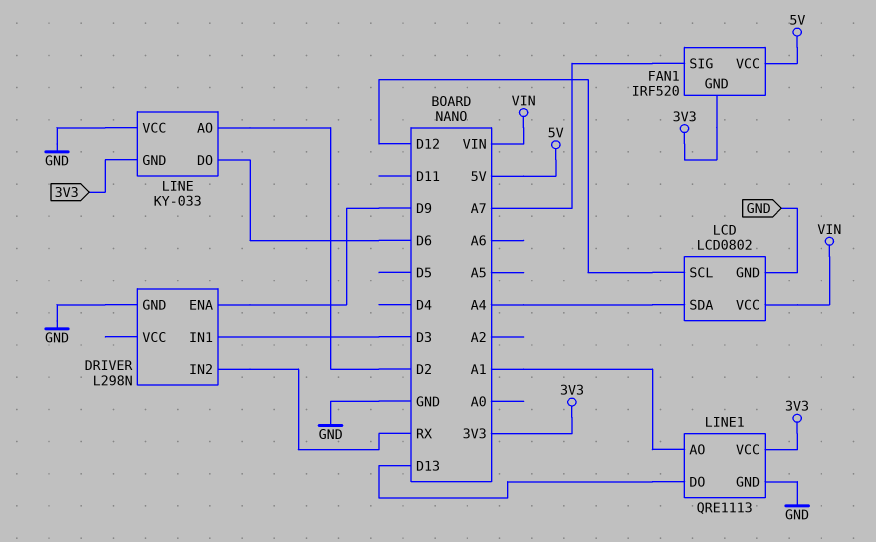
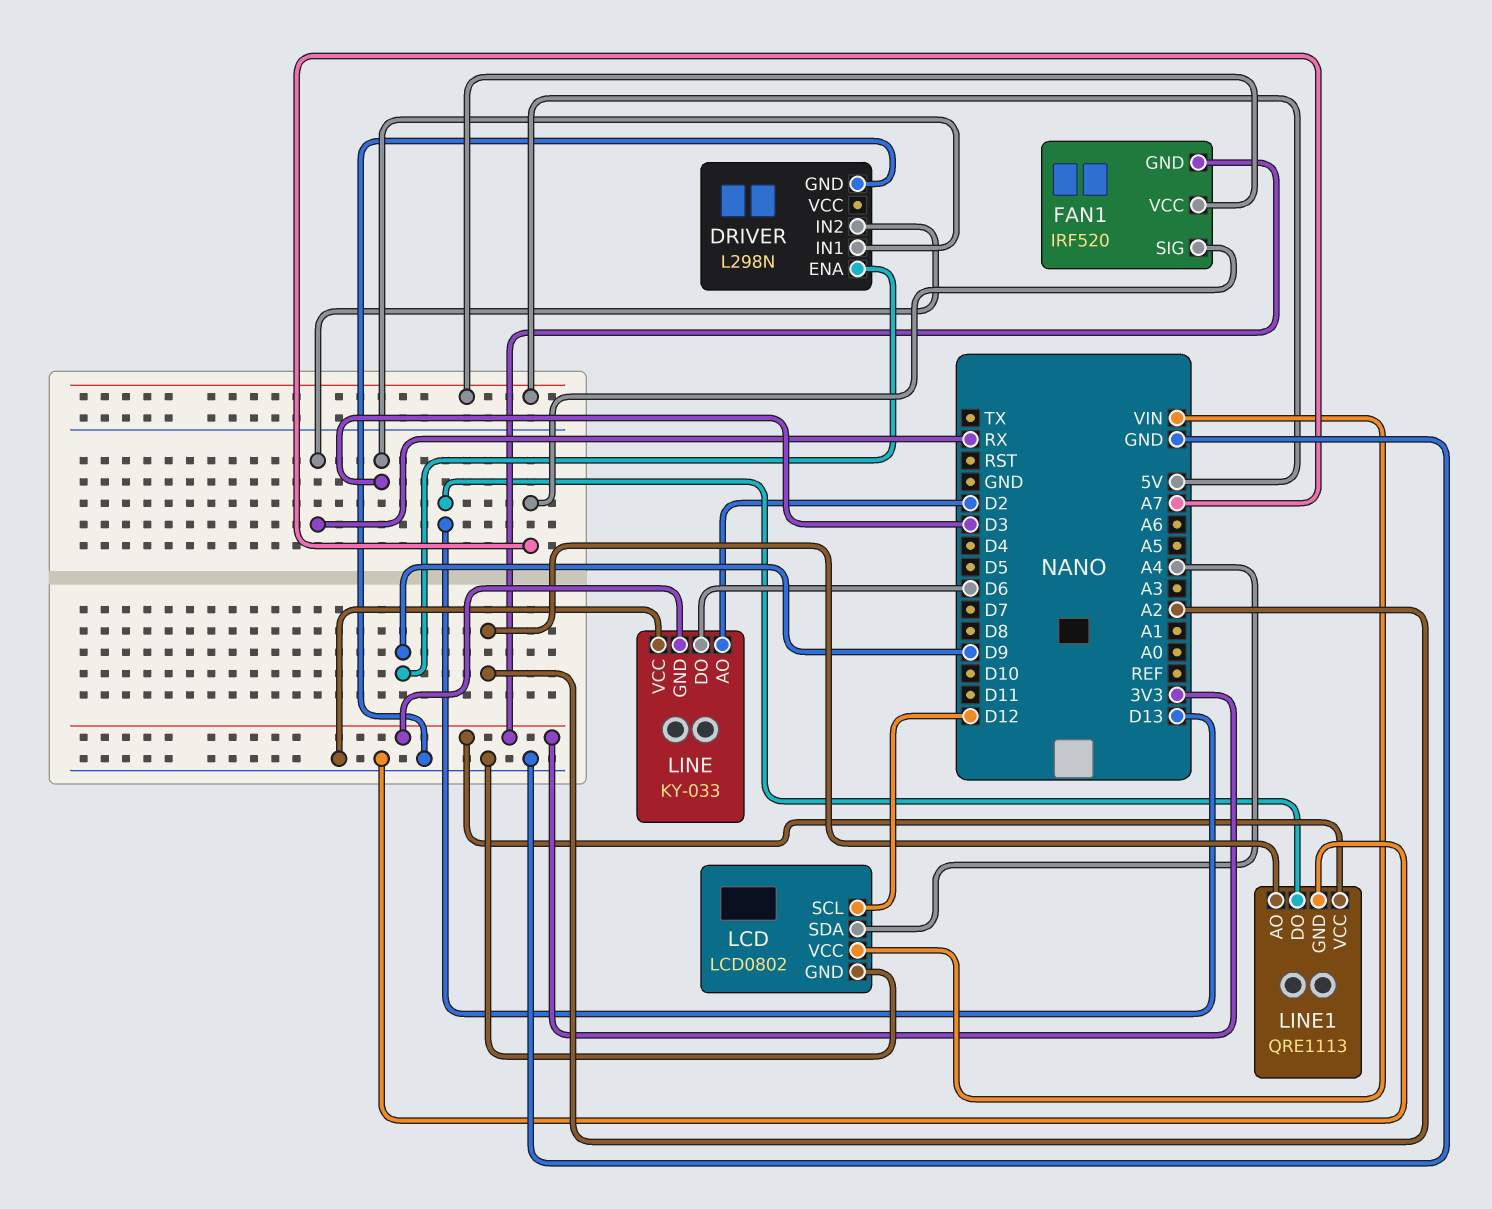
LINE1 pin AO: A1 -> A2

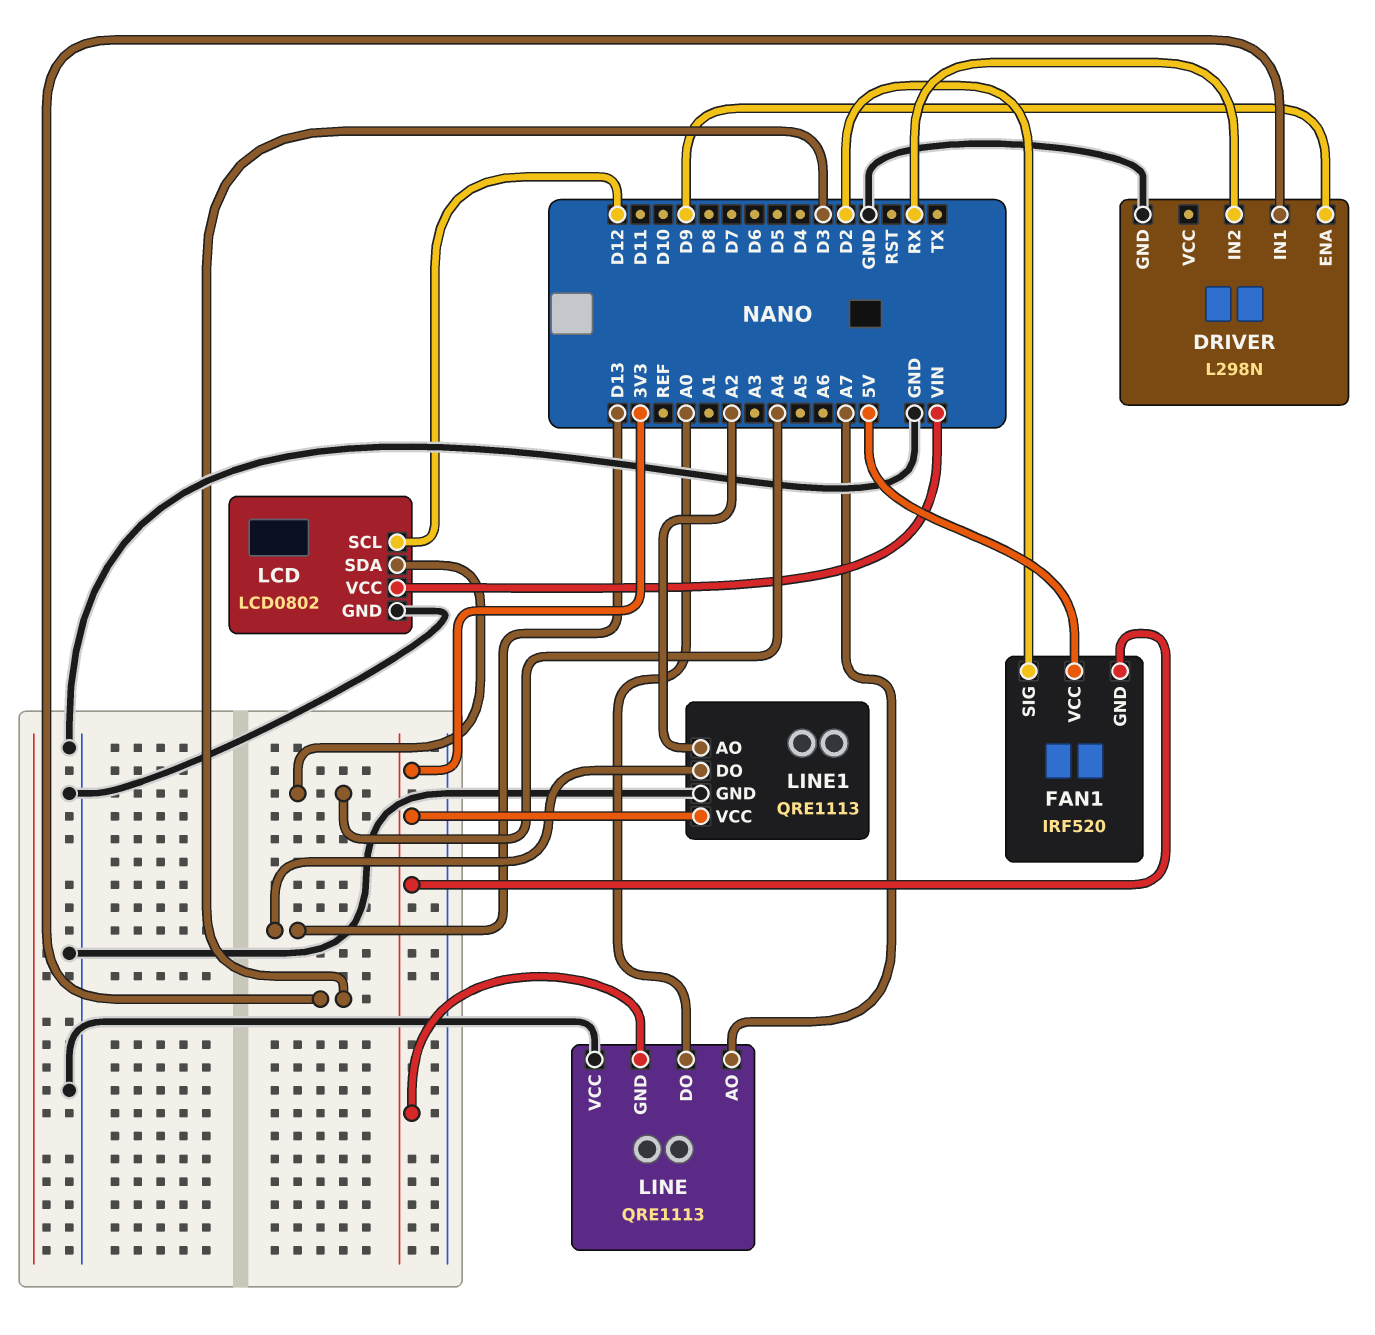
FAN1 pin SIG: A7 -> D2
LINE: KY-033 -> QRE1113
LINE pin AO: D2 -> A7
LINE pin DO: D6 -> A0

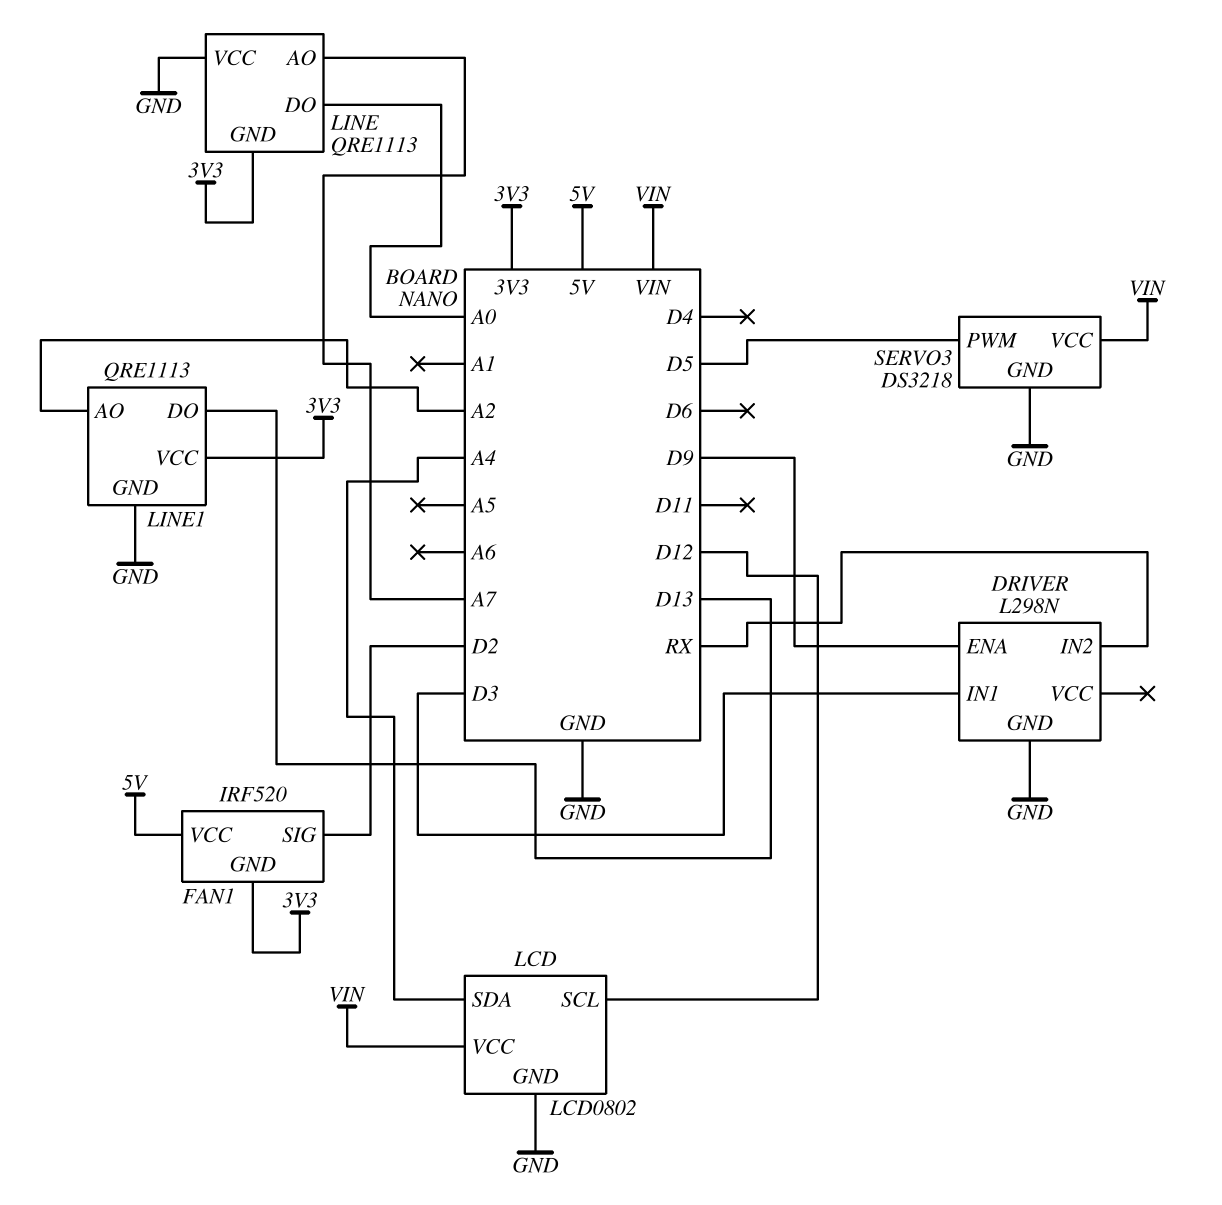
SERVO3: none -> DS3218
SERVO3 pin GND: none -> GND
SERVO3 pin PWM: none -> D5
SERVO3 pin VCC: none -> VIN

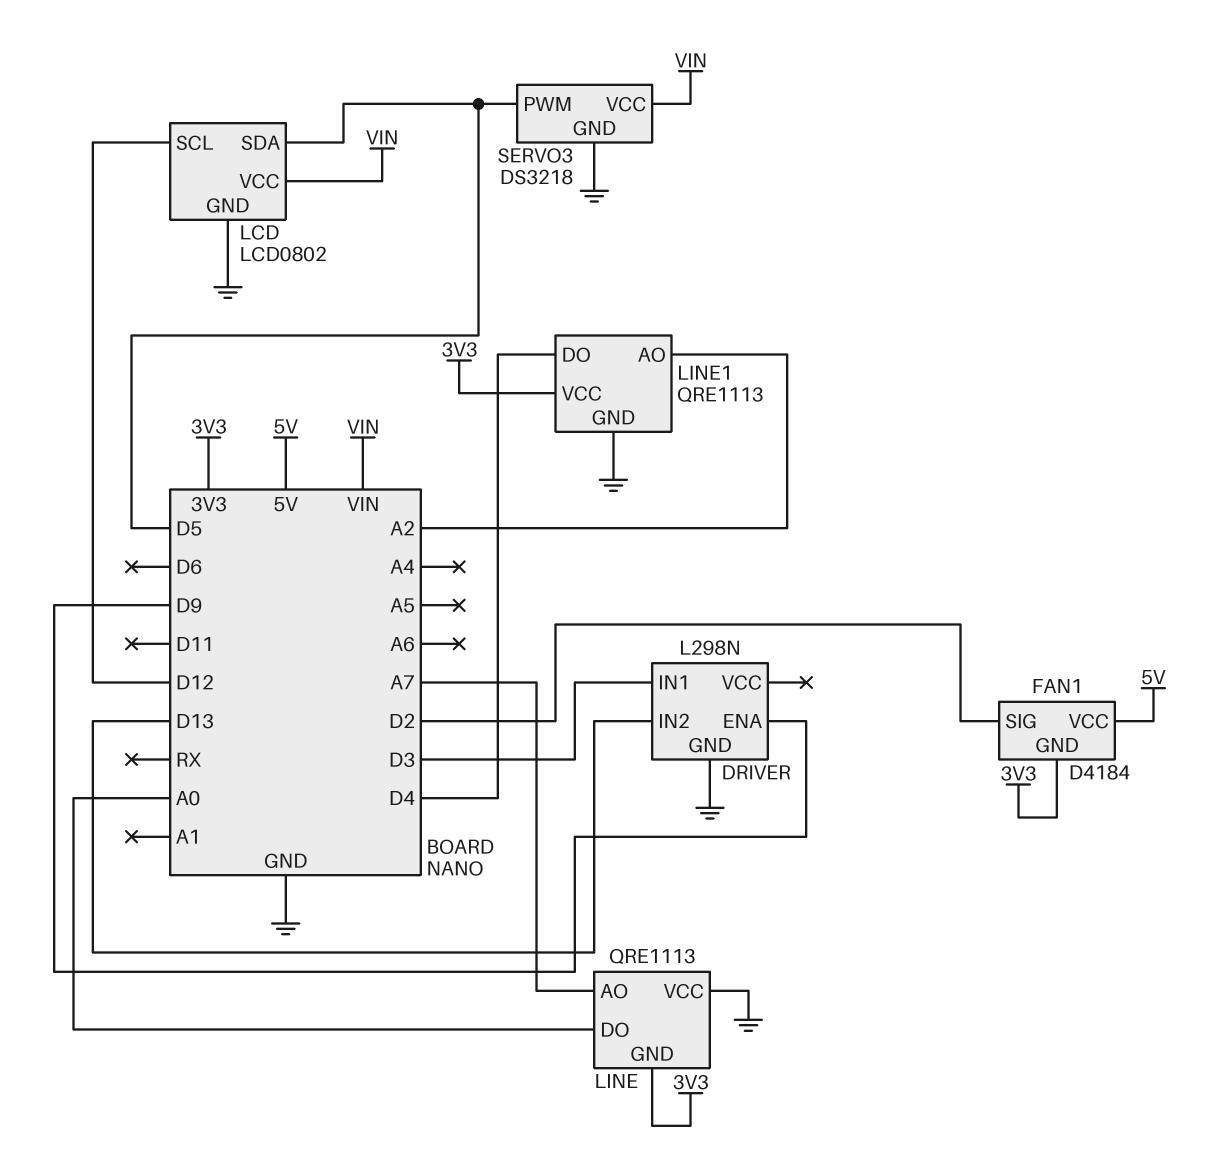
DRIVER pin IN2: RX -> D13
FAN1: IRF520 -> D4184
LCD pin SDA: A4 -> D5
LINE1 pin DO: D13 -> D4

